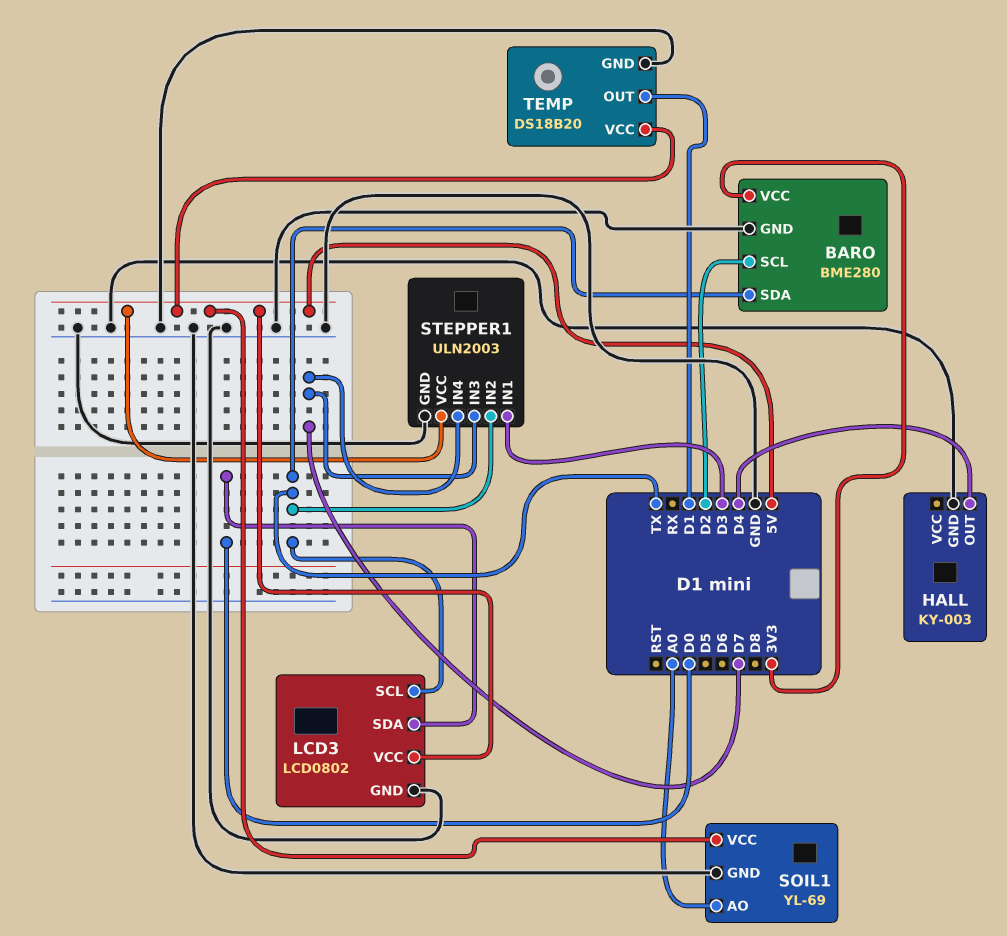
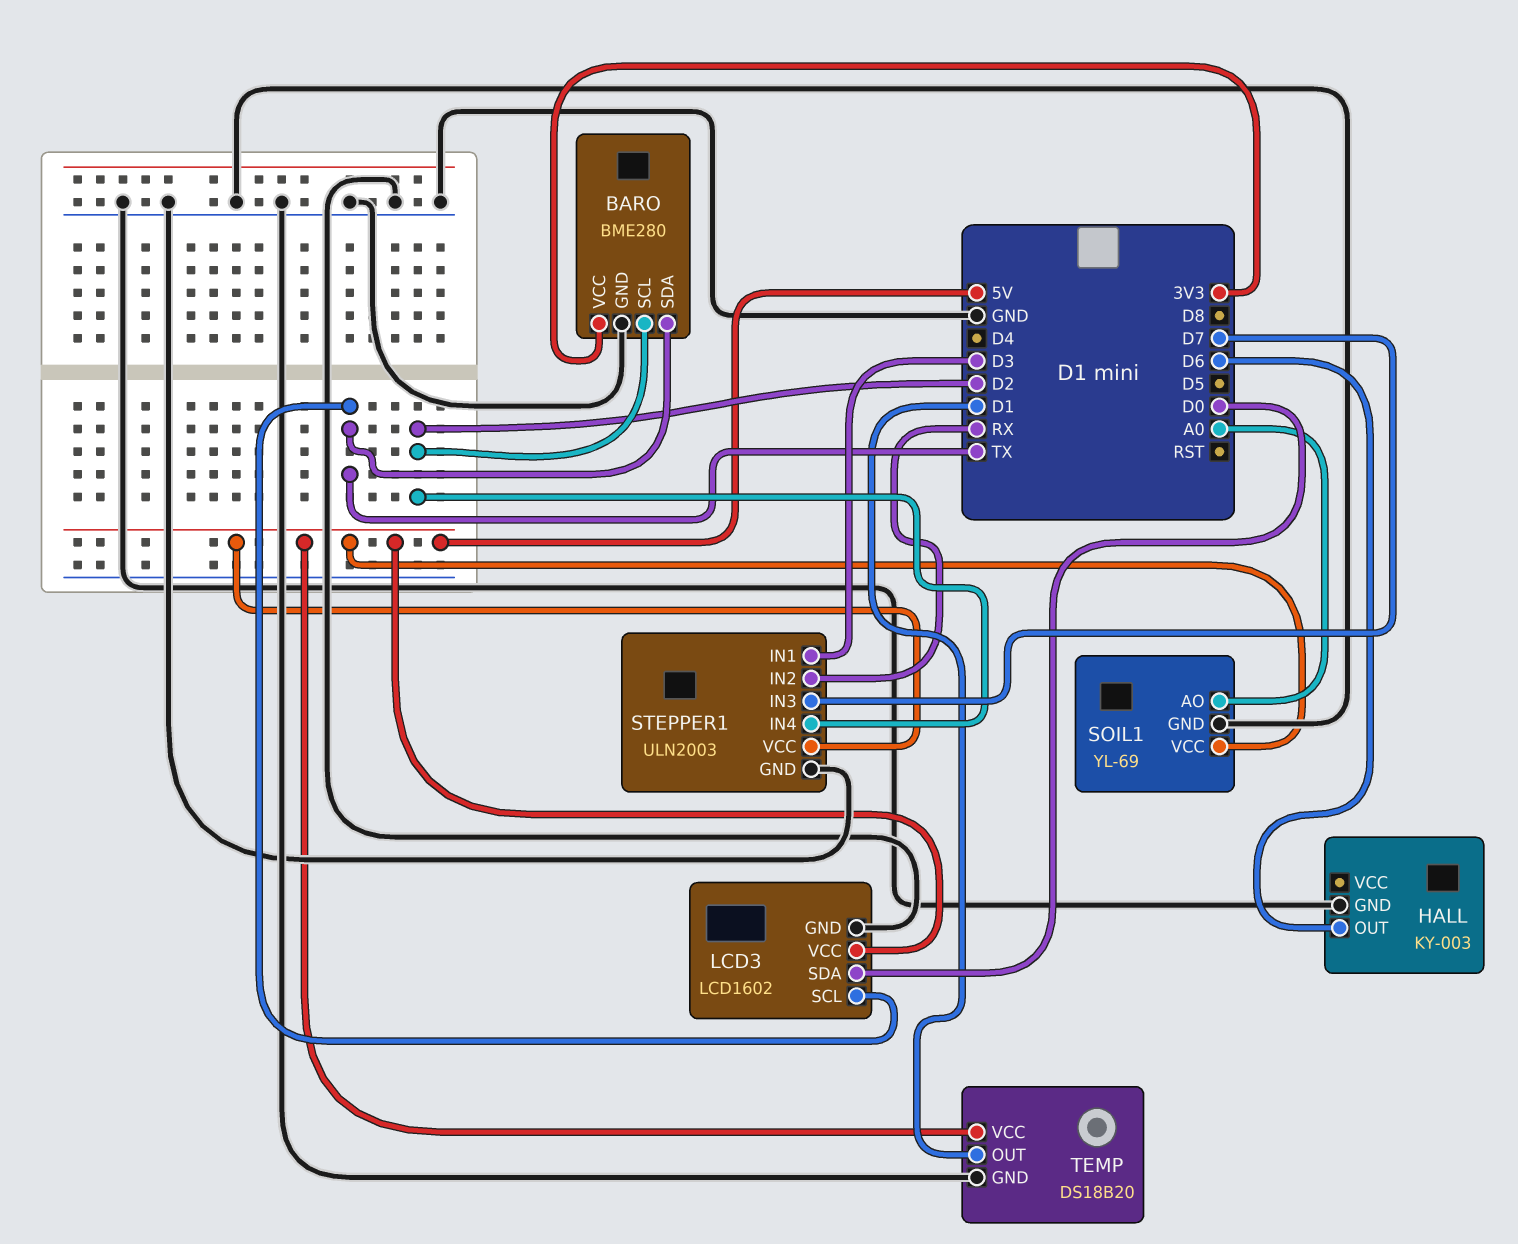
HALL pin OUT: D4 -> D6
LCD3: LCD0802 -> LCD1602
STEPPER1 pin IN2: TX -> RX
STEPPER1 pin IN4: D7 -> D2

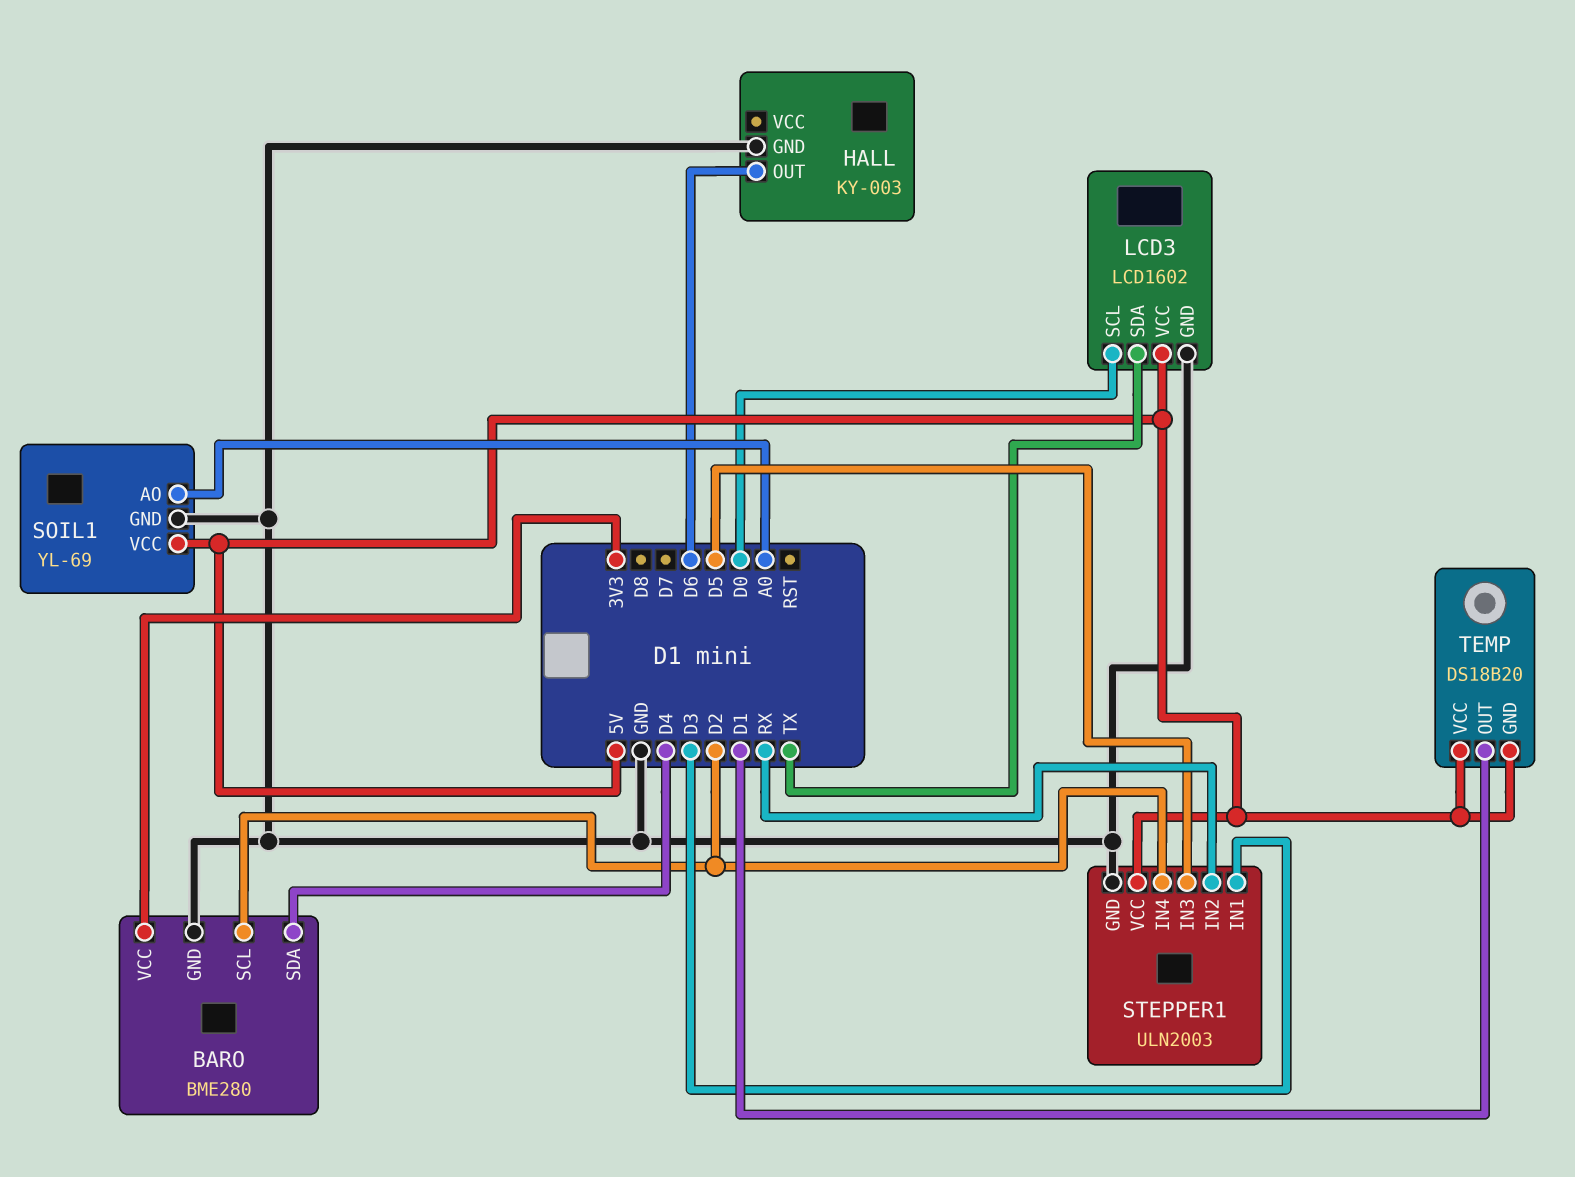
BARO pin SDA: TX -> D4
LCD3 pin SCL: TX -> D0
LCD3 pin SDA: D0 -> TX
STEPPER1 pin IN3: D7 -> D5
TEMP pin GND: GND -> 5V

